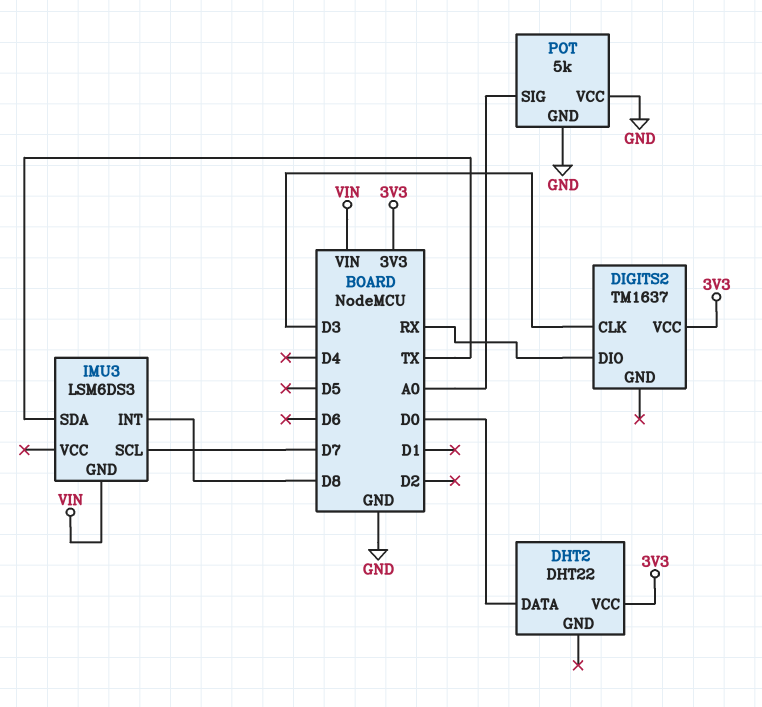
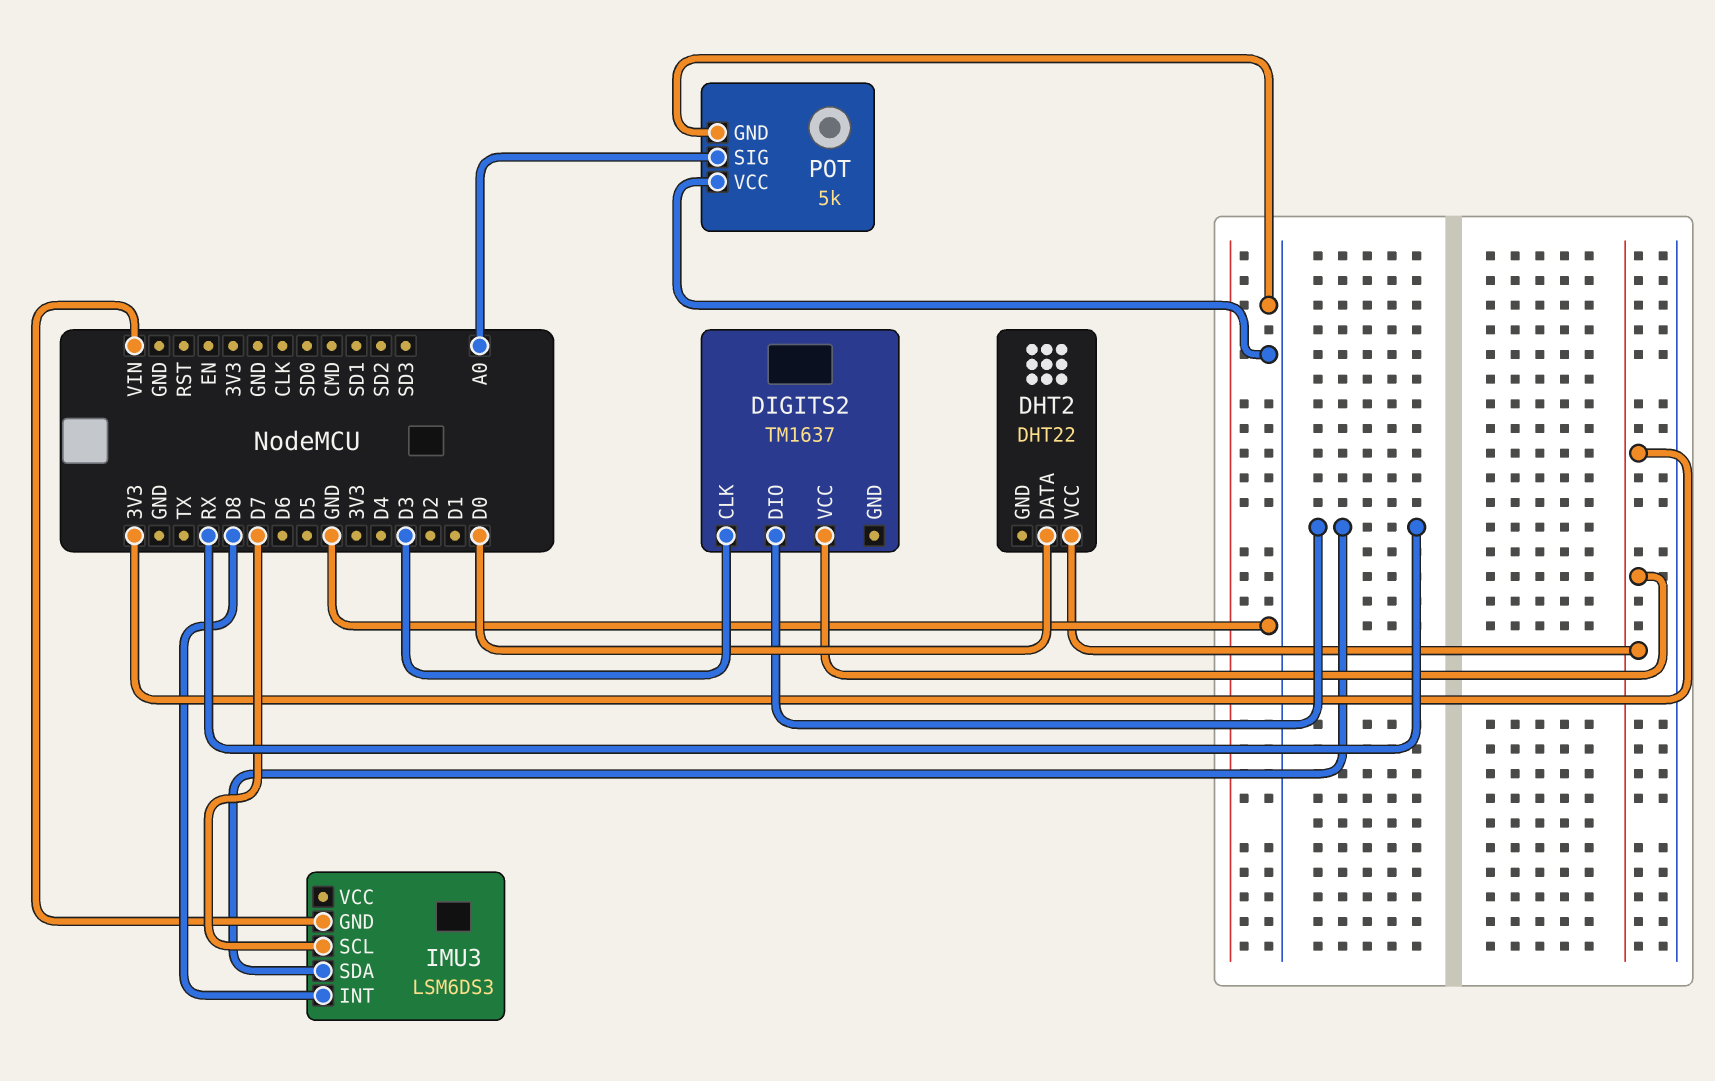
IMU3 pin SDA: TX -> RX

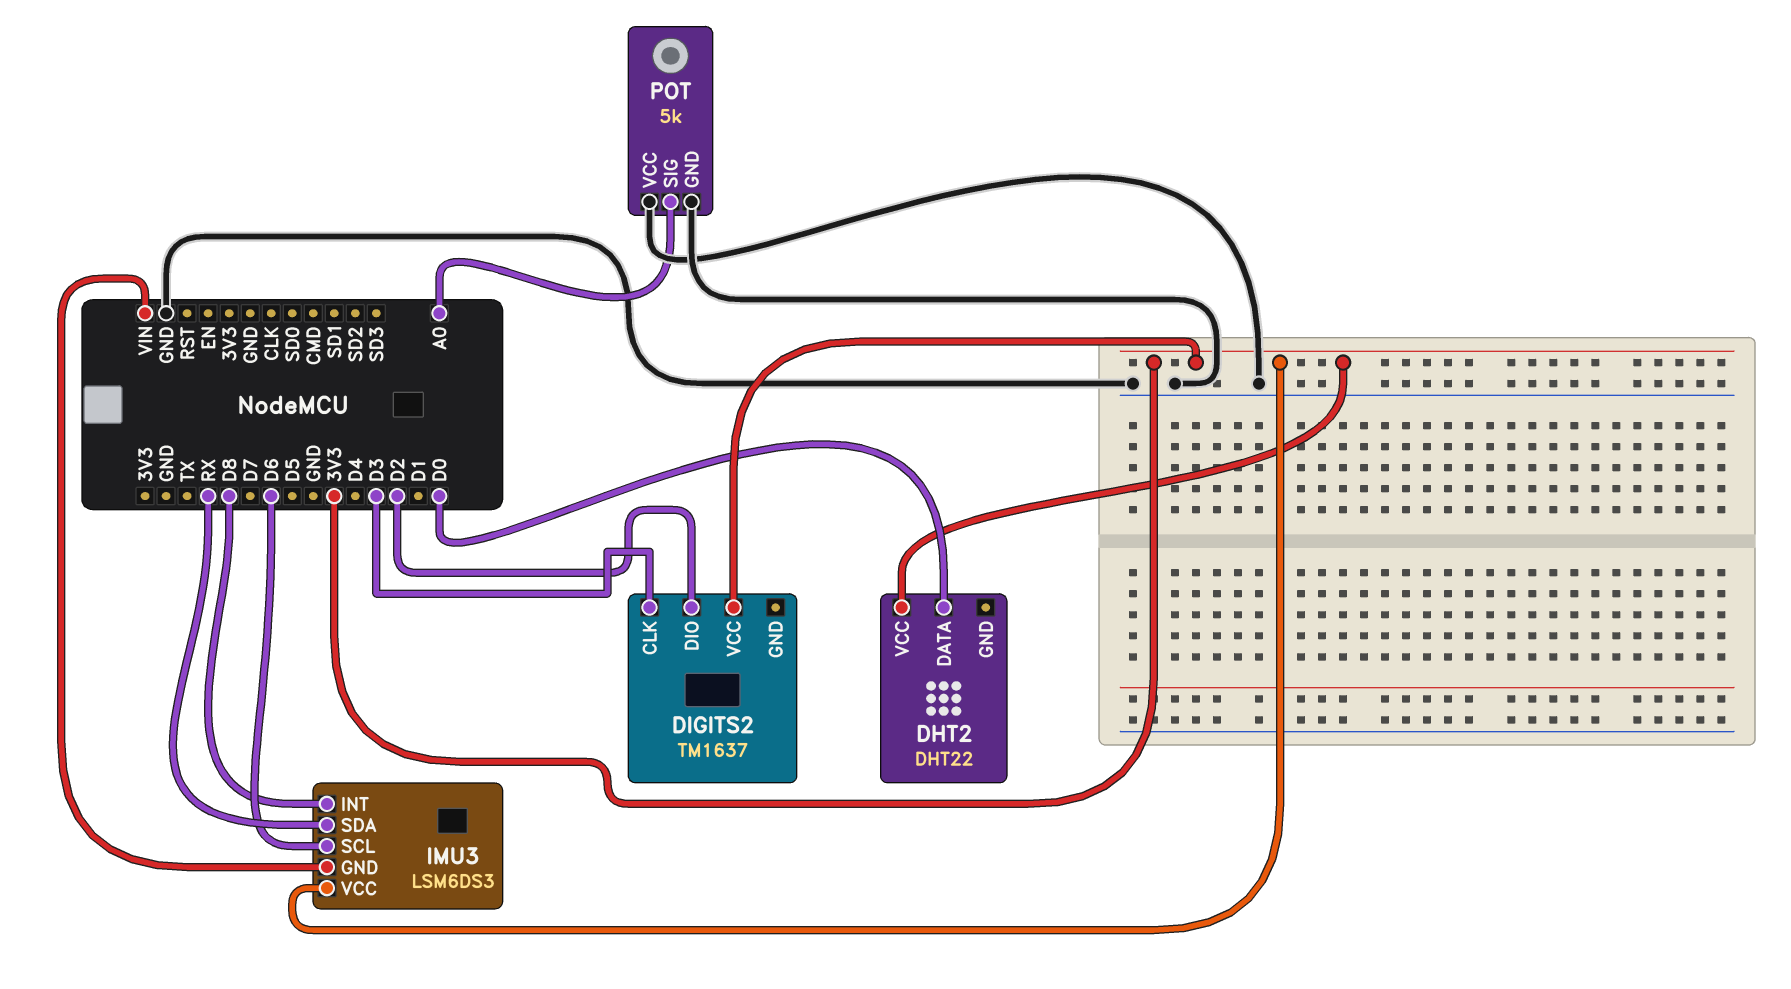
DIGITS2 pin DIO: RX -> D2
IMU3 pin SCL: D7 -> D6
IMU3 pin VCC: none -> 3V3

